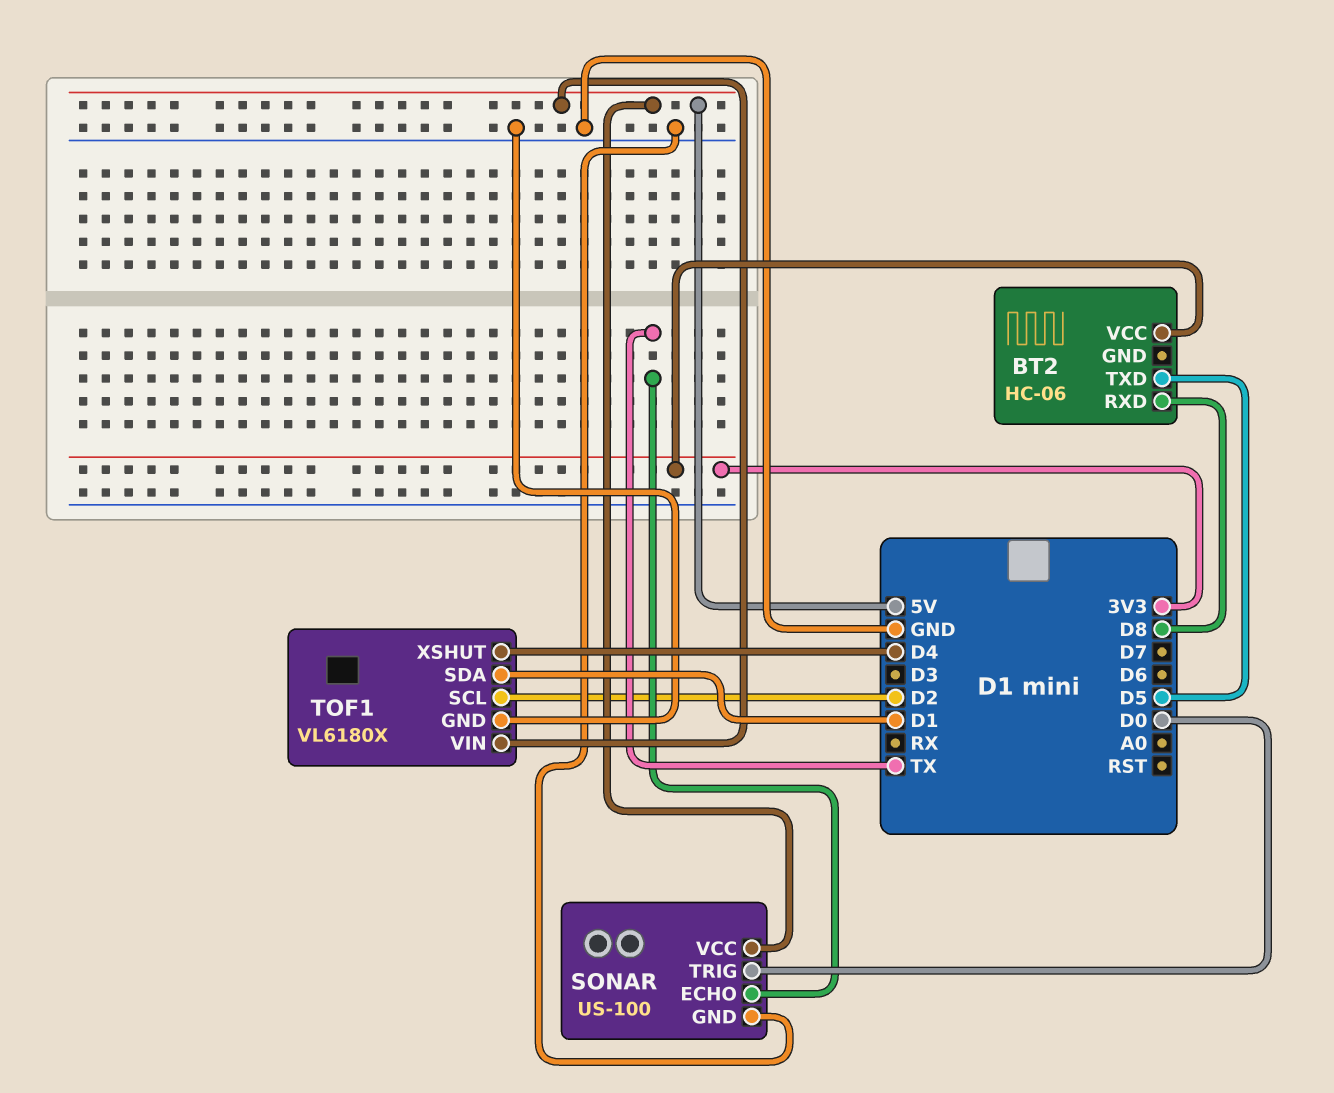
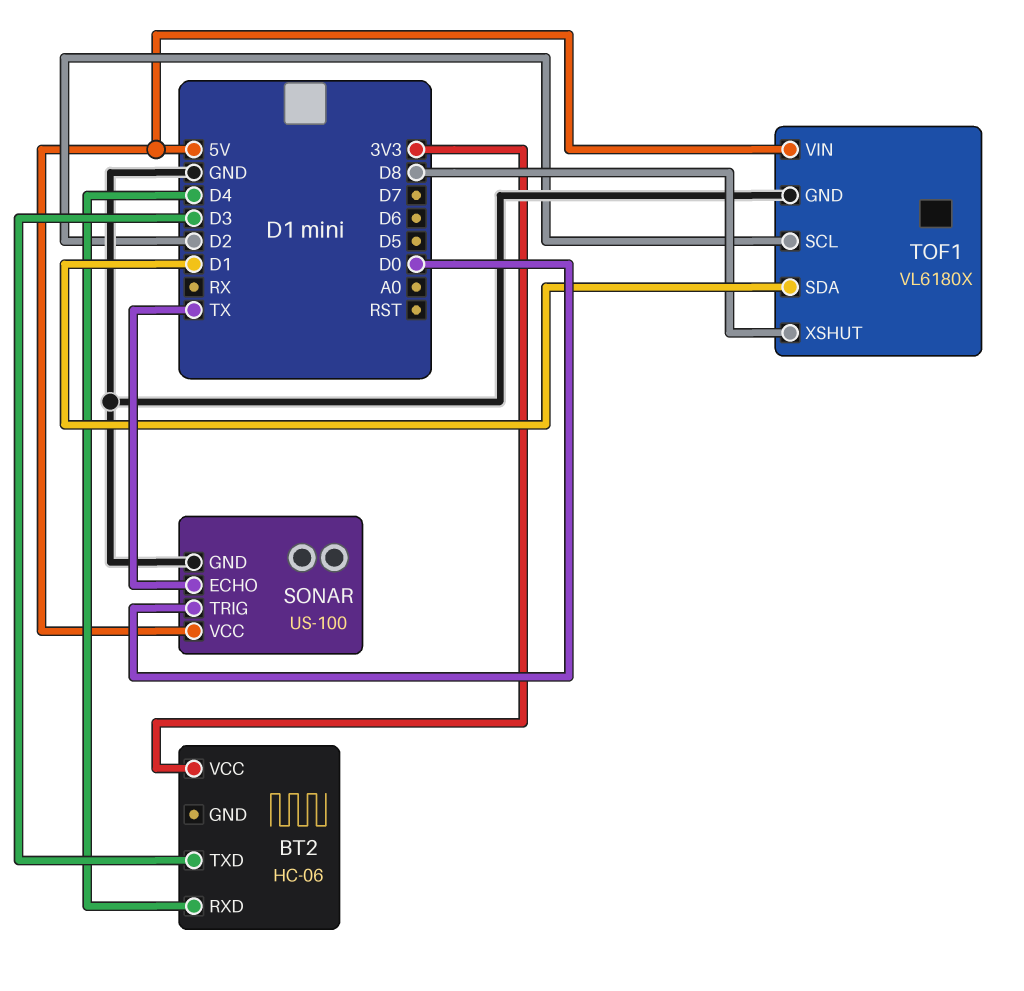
BT2 pin RXD: D8 -> D4
BT2 pin TXD: D5 -> D3
TOF1 pin XSHUT: D4 -> D8

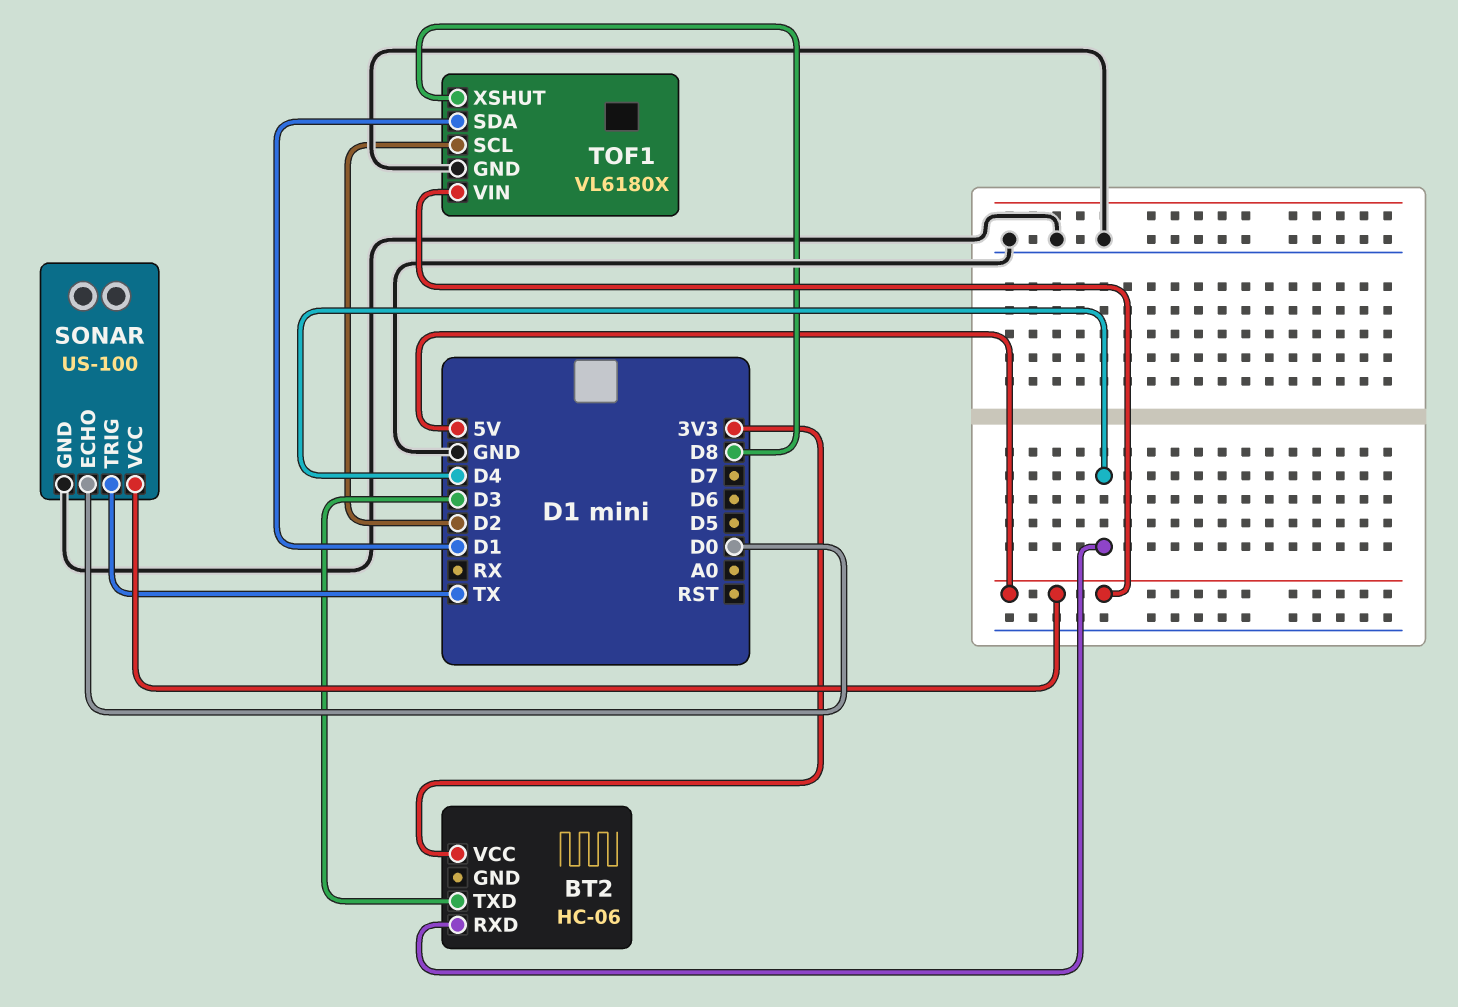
SONAR pin ECHO: TX -> D0
SONAR pin TRIG: D0 -> TX

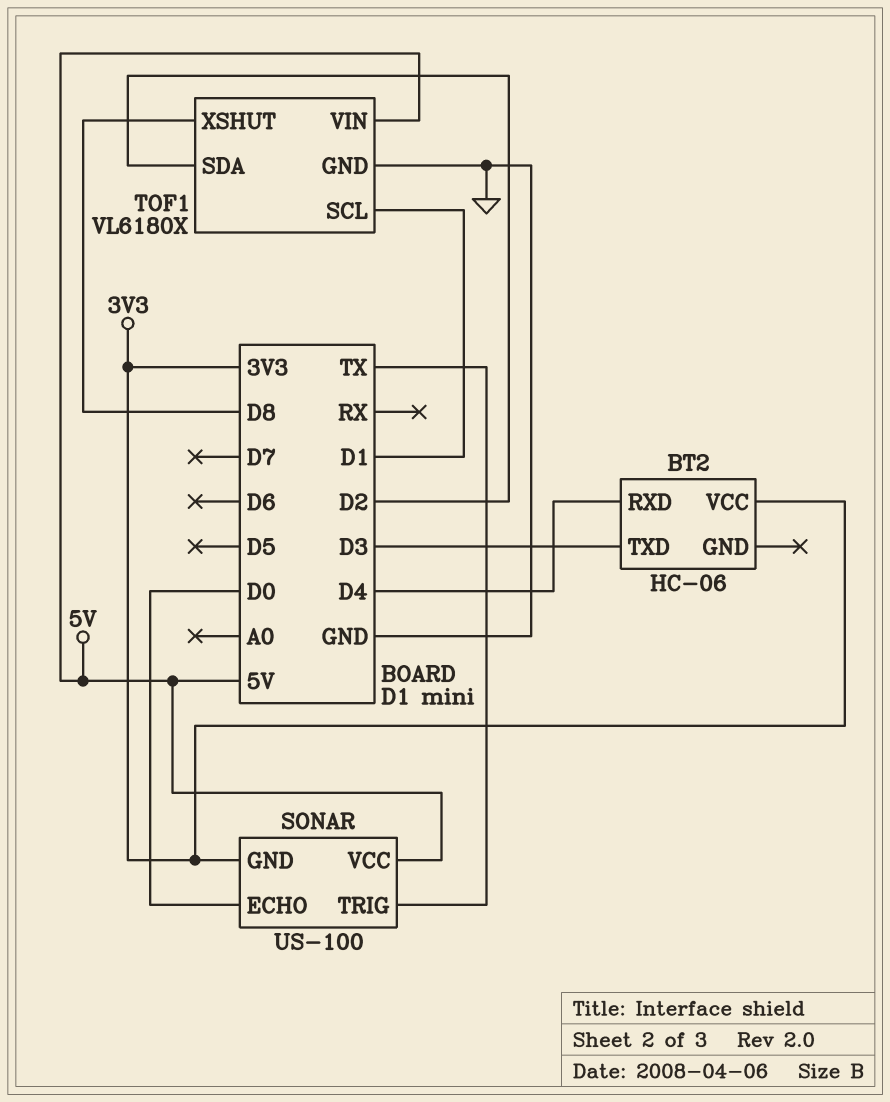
SONAR pin GND: GND -> 3V3
TOF1 pin SCL: D2 -> D1
TOF1 pin SDA: D1 -> D2

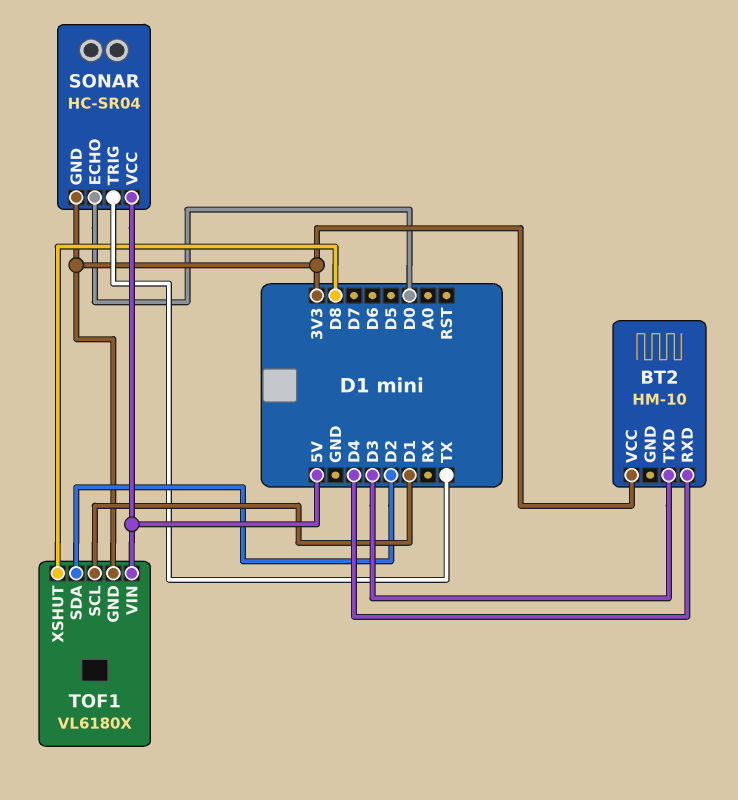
BT2: HC-06 -> HM-10
SONAR: US-100 -> HC-SR04
TOF1 pin GND: GND -> 3V3

